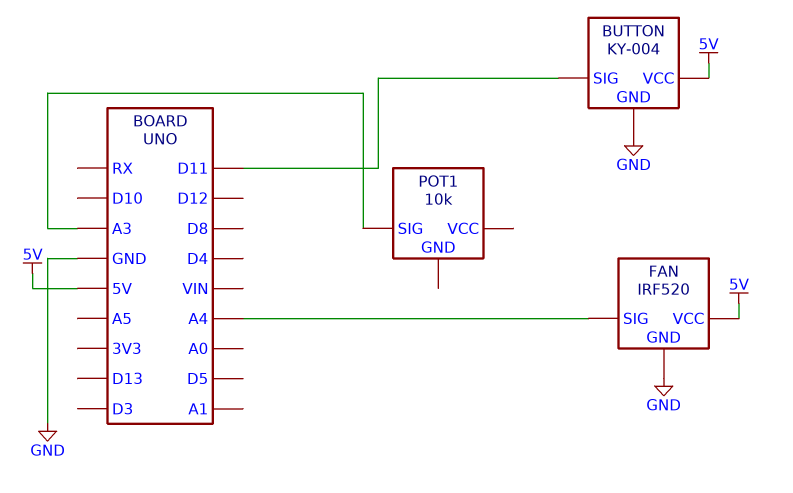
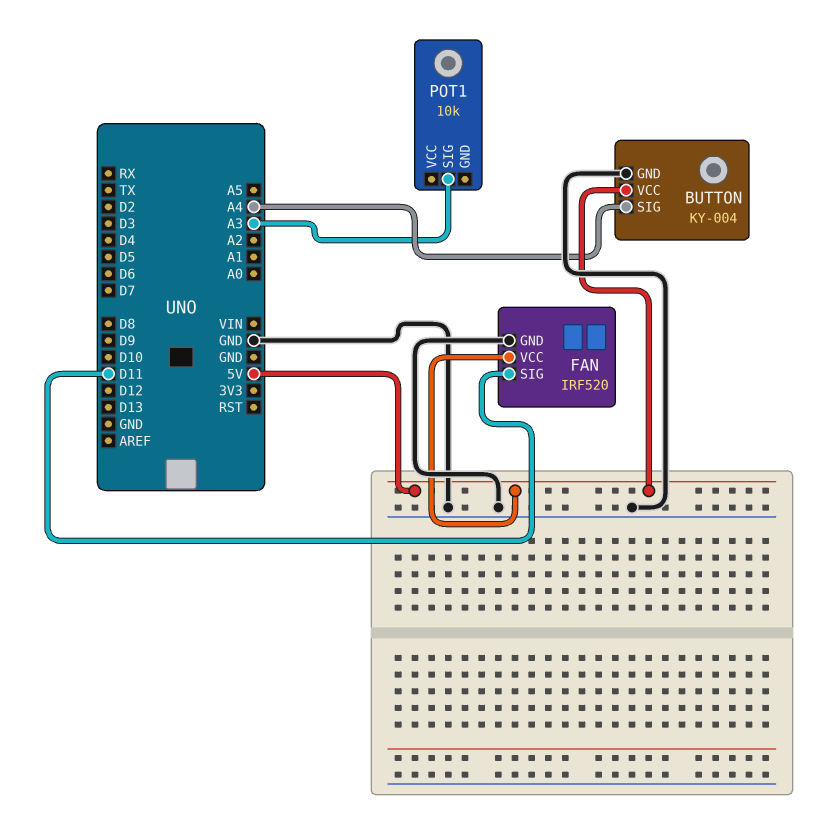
BUTTON pin SIG: D11 -> A4
FAN pin SIG: A4 -> D11

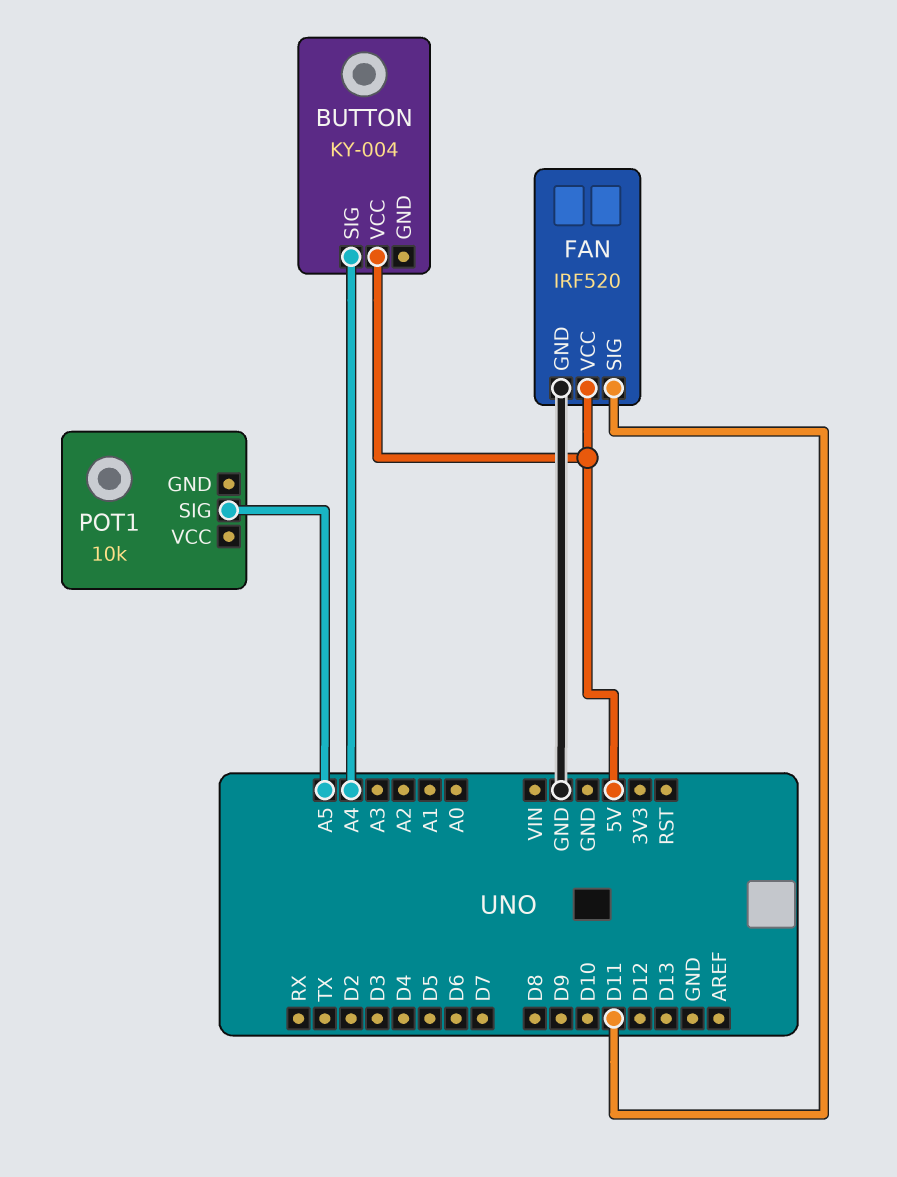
BUTTON pin GND: GND -> none
POT1 pin SIG: A3 -> A5

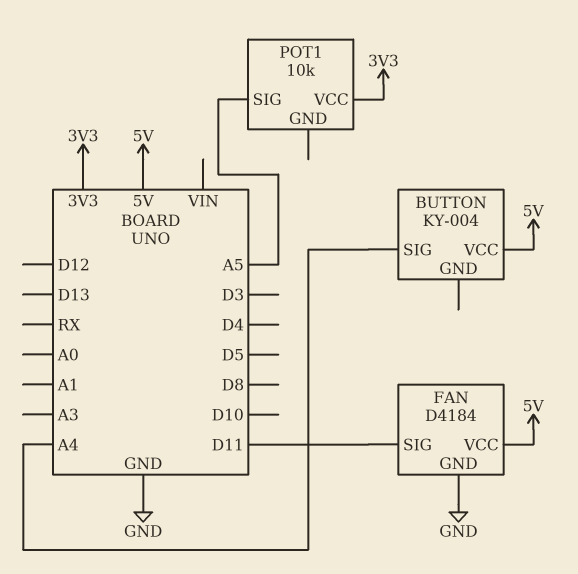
FAN: IRF520 -> D4184
POT1 pin VCC: none -> 3V3

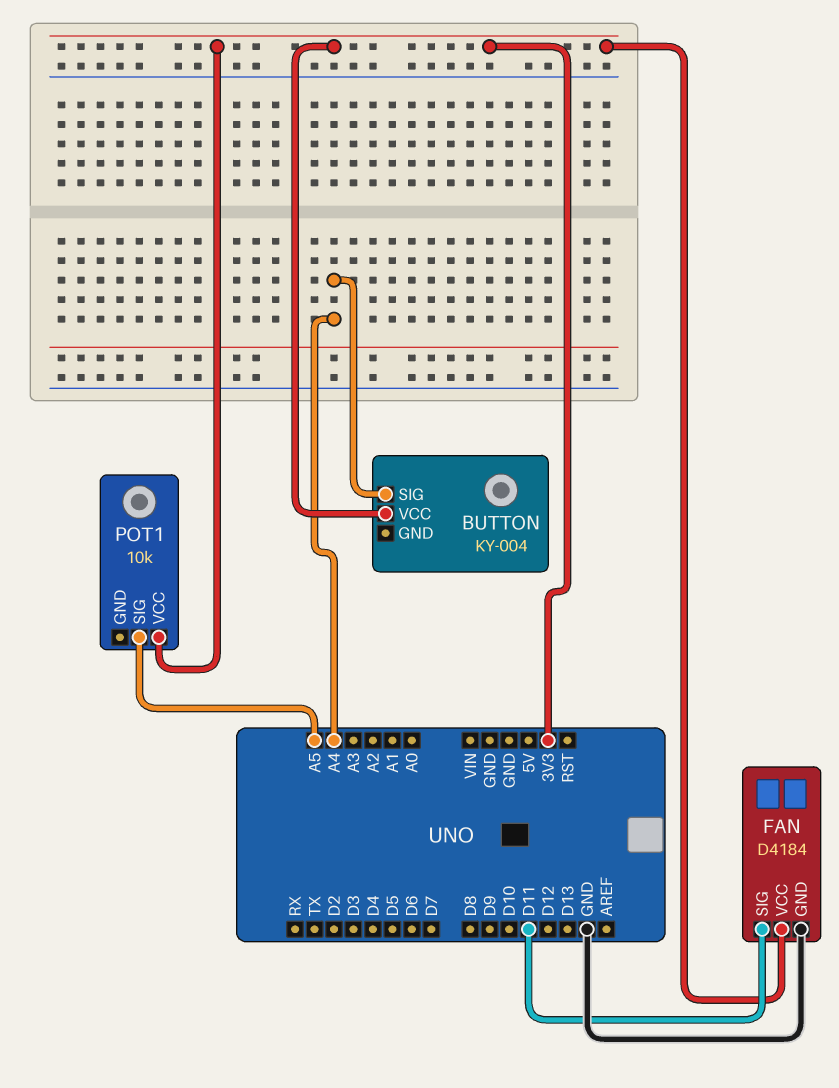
BUTTON pin VCC: 5V -> 3V3
FAN pin VCC: 5V -> 3V3

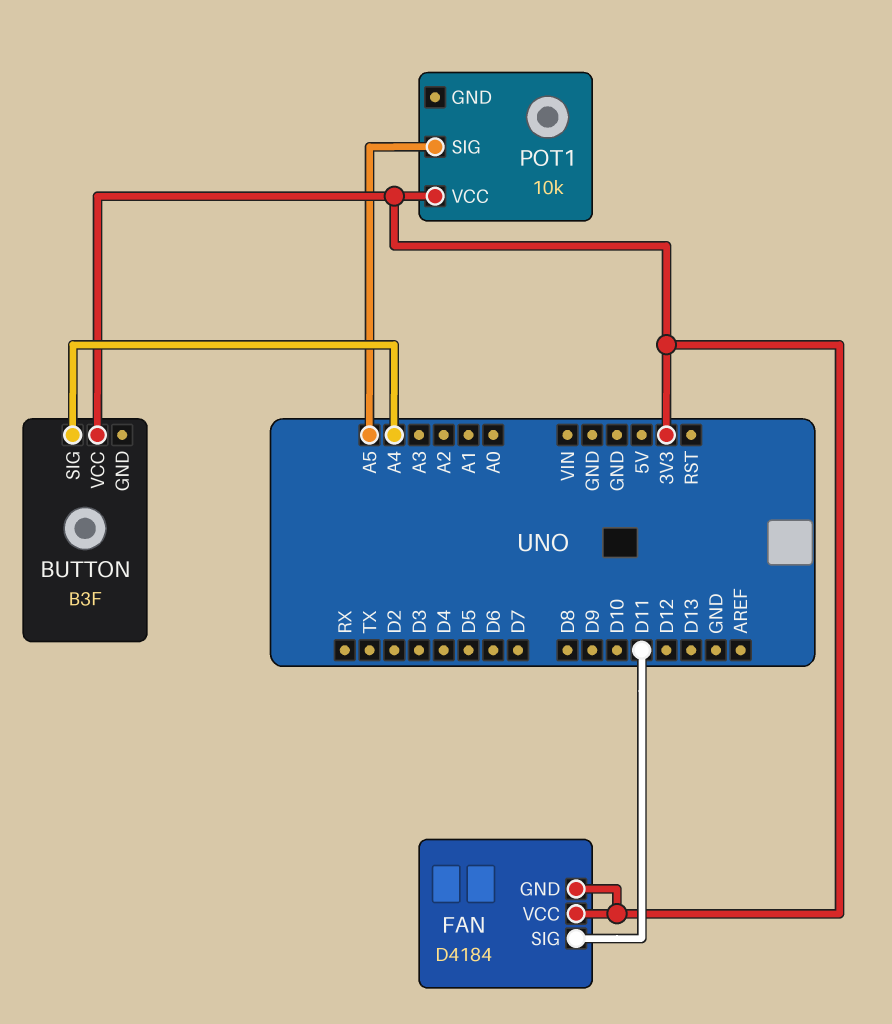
BUTTON: KY-004 -> B3F
FAN pin GND: GND -> 3V3

